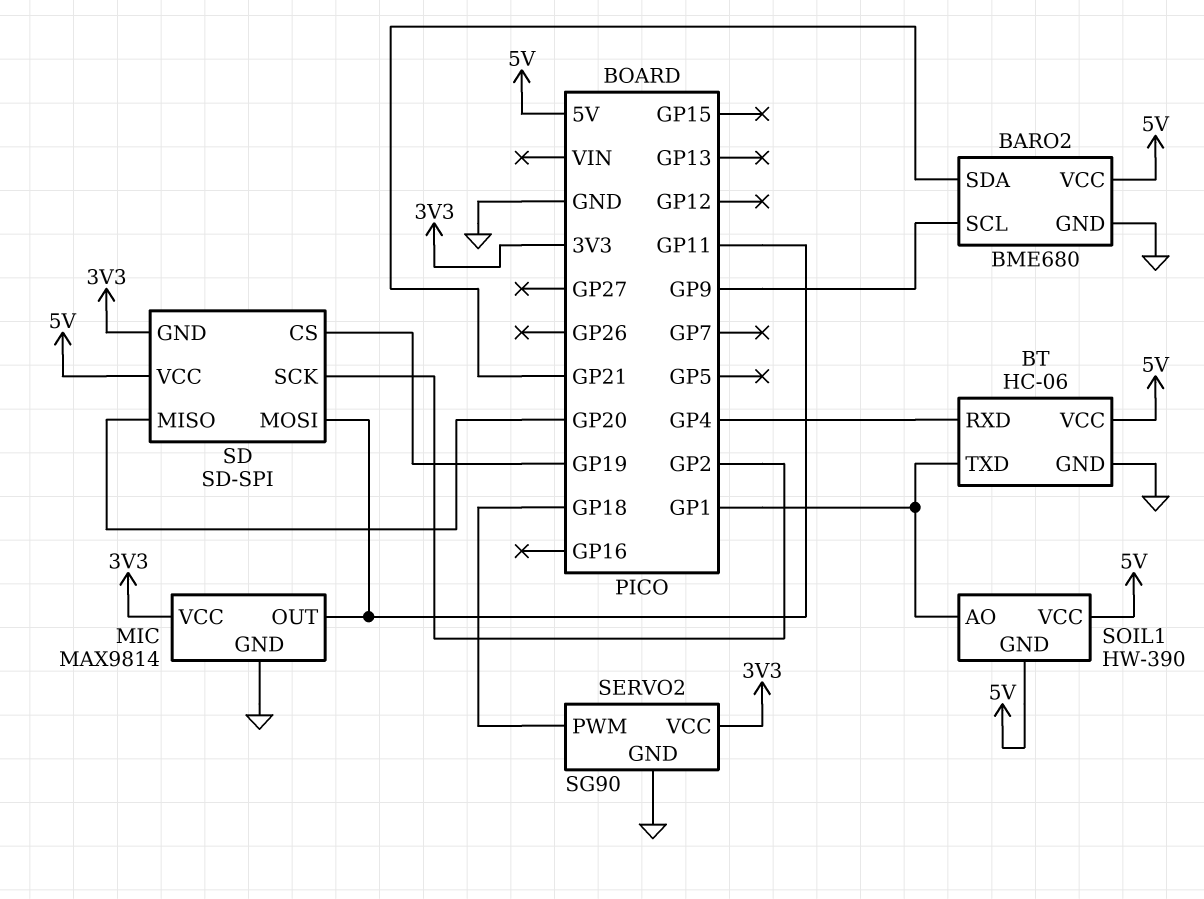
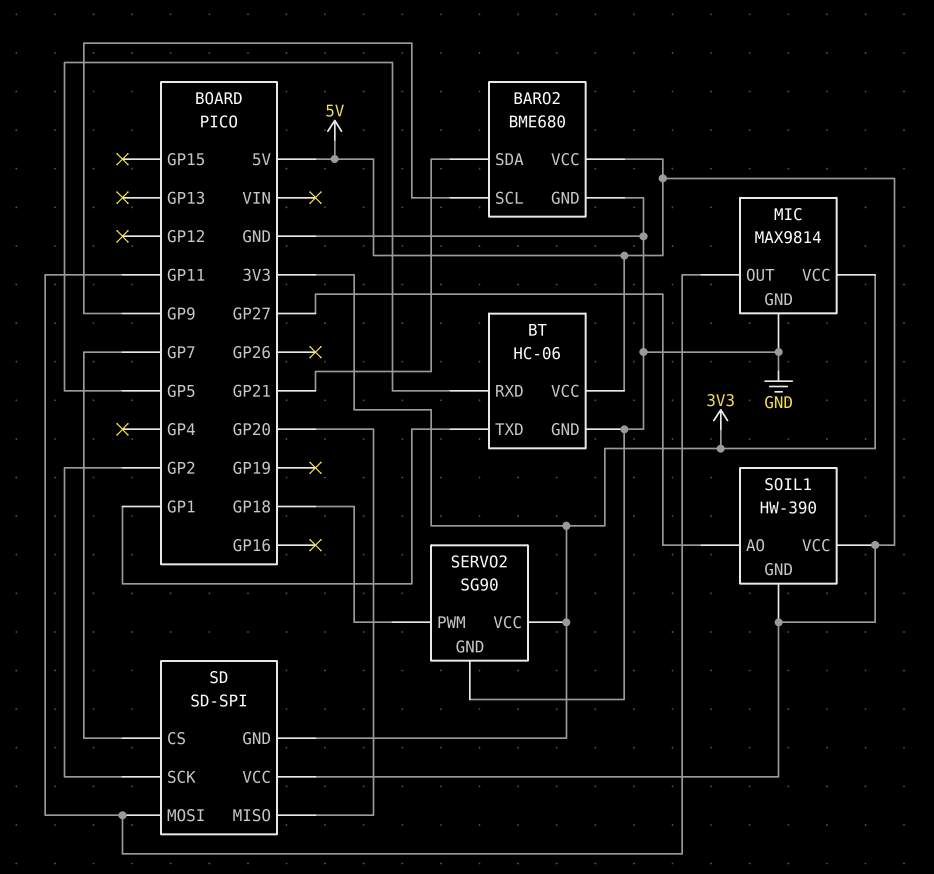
BT pin RXD: GP4 -> GP5
SD pin CS: GP19 -> GP7
SOIL1 pin AO: GP1 -> GP27

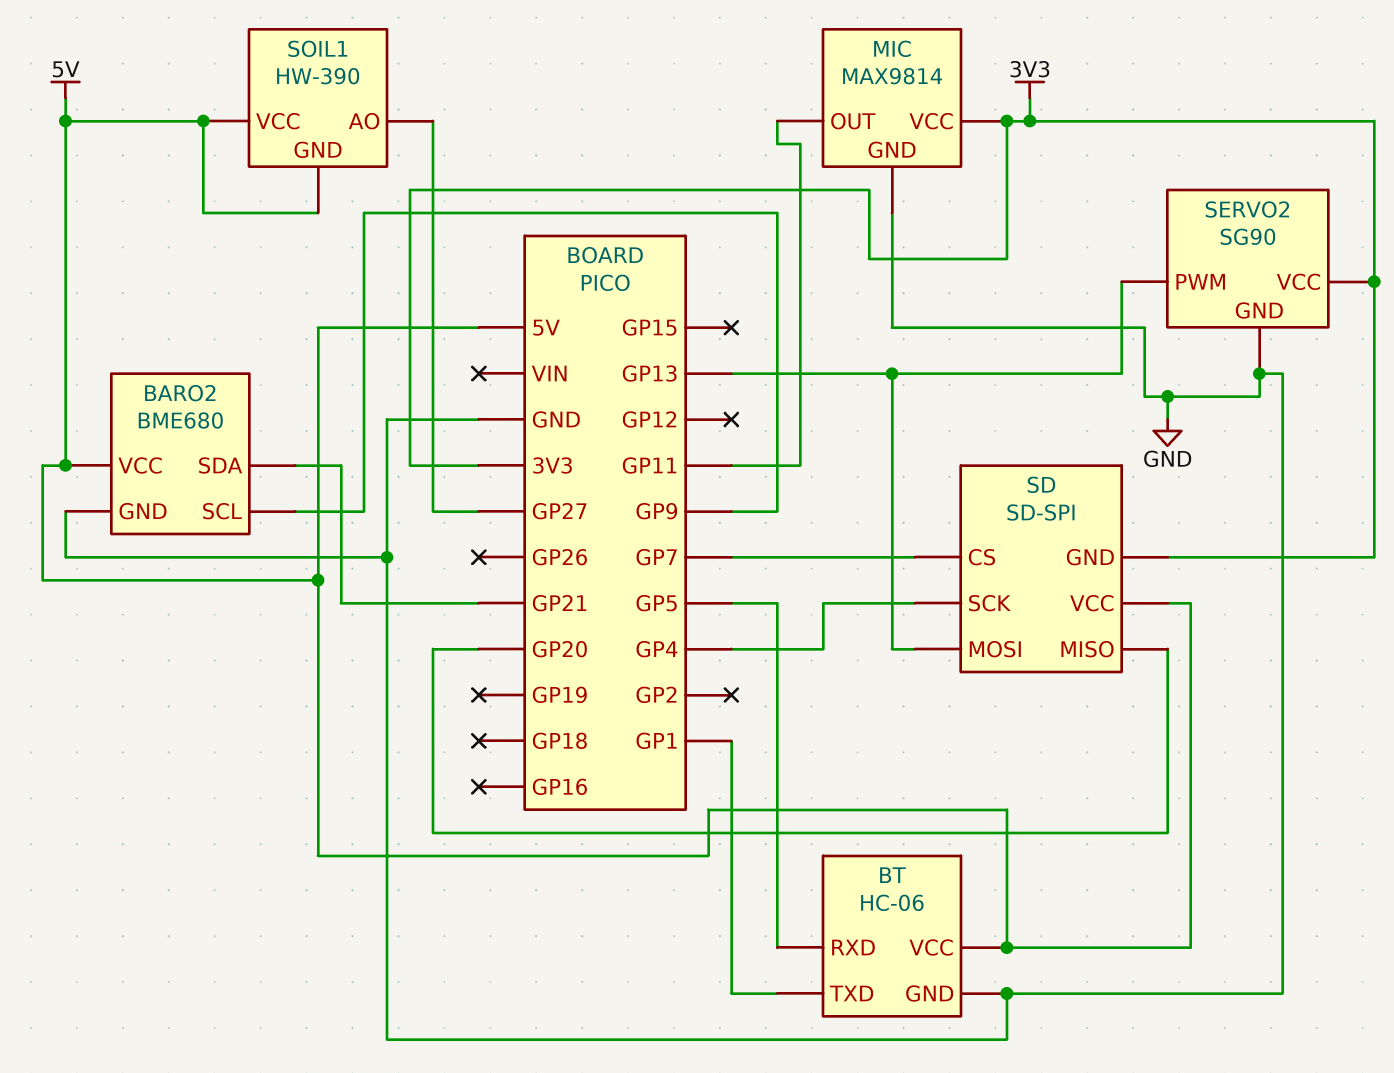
SD pin MOSI: GP11 -> GP13
SD pin SCK: GP2 -> GP4
SERVO2 pin PWM: GP18 -> GP13

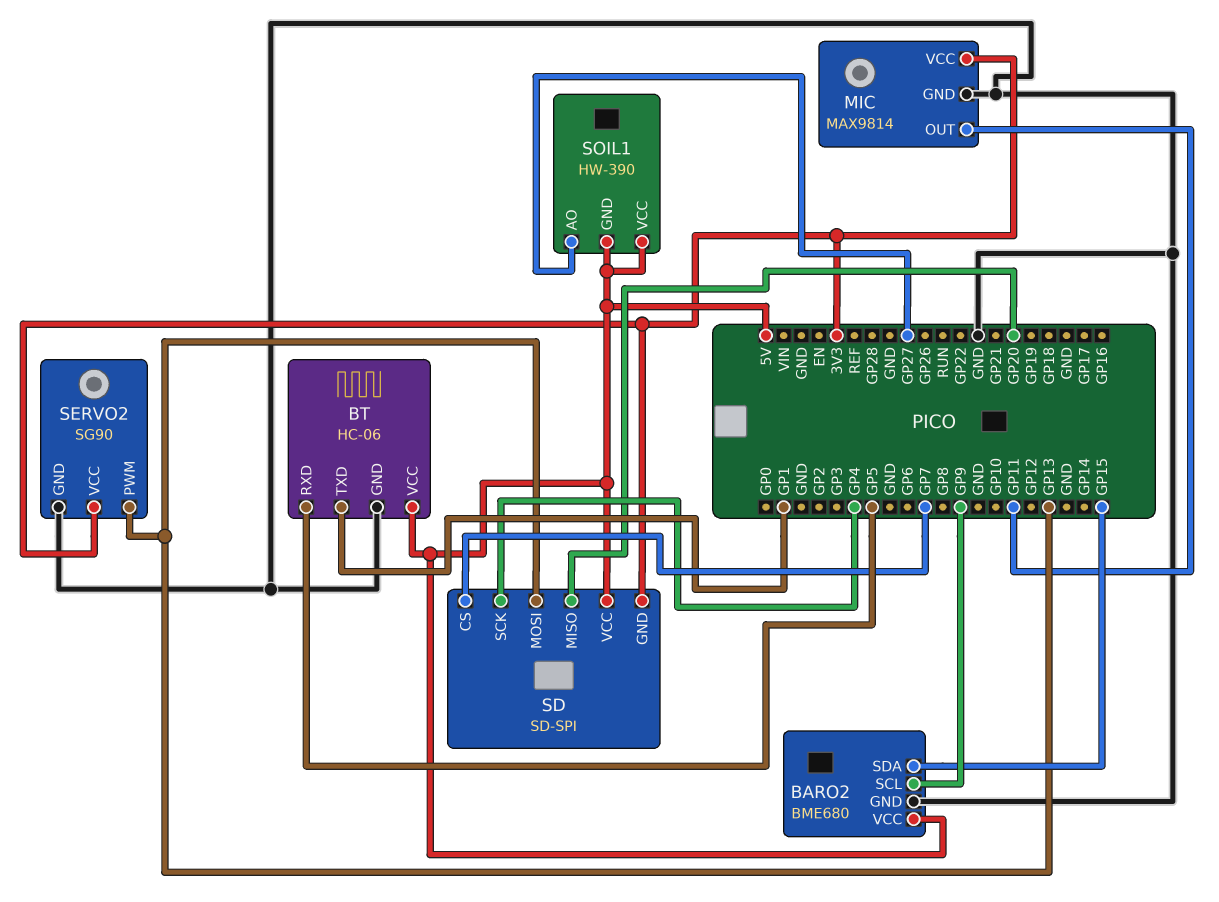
BARO2 pin SDA: GP21 -> GP15

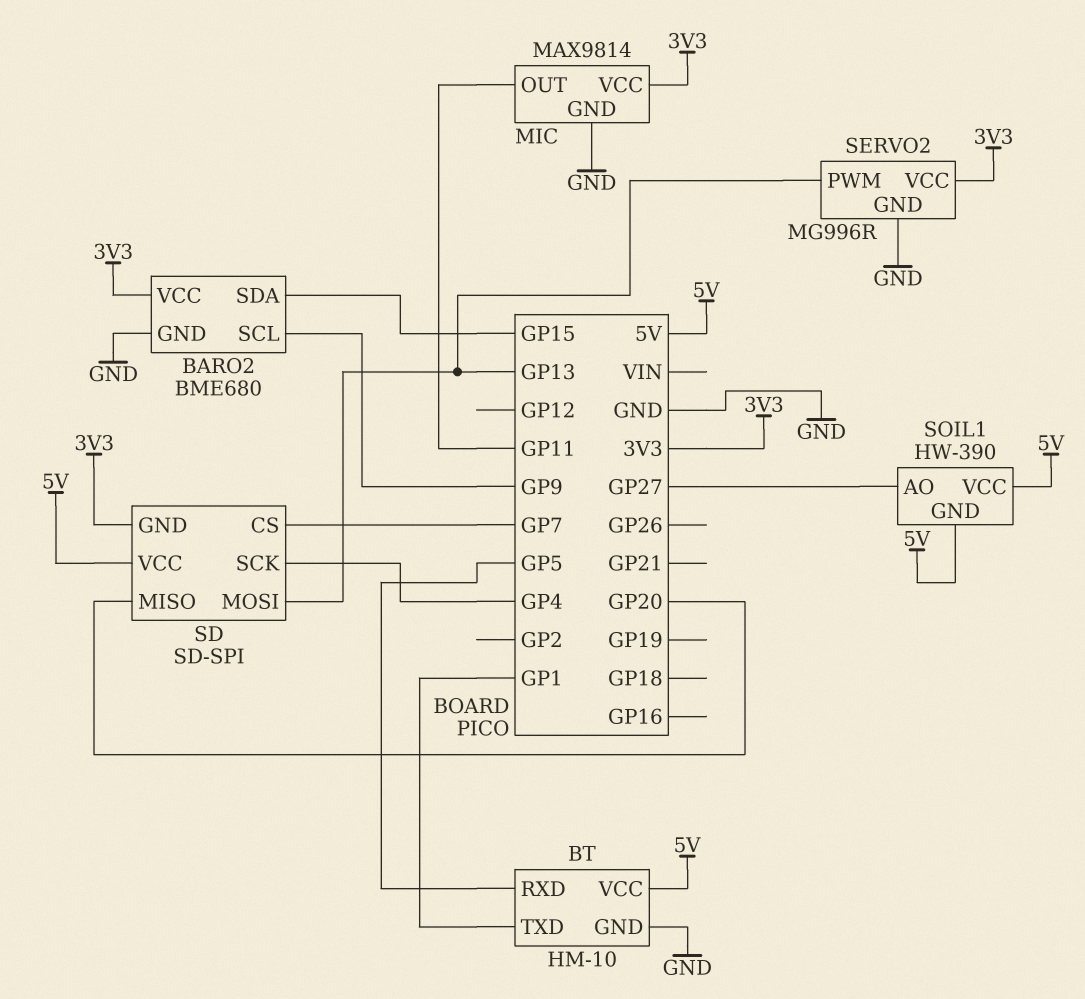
BARO2 pin VCC: 5V -> 3V3
BT: HC-06 -> HM-10
SERVO2: SG90 -> MG996R

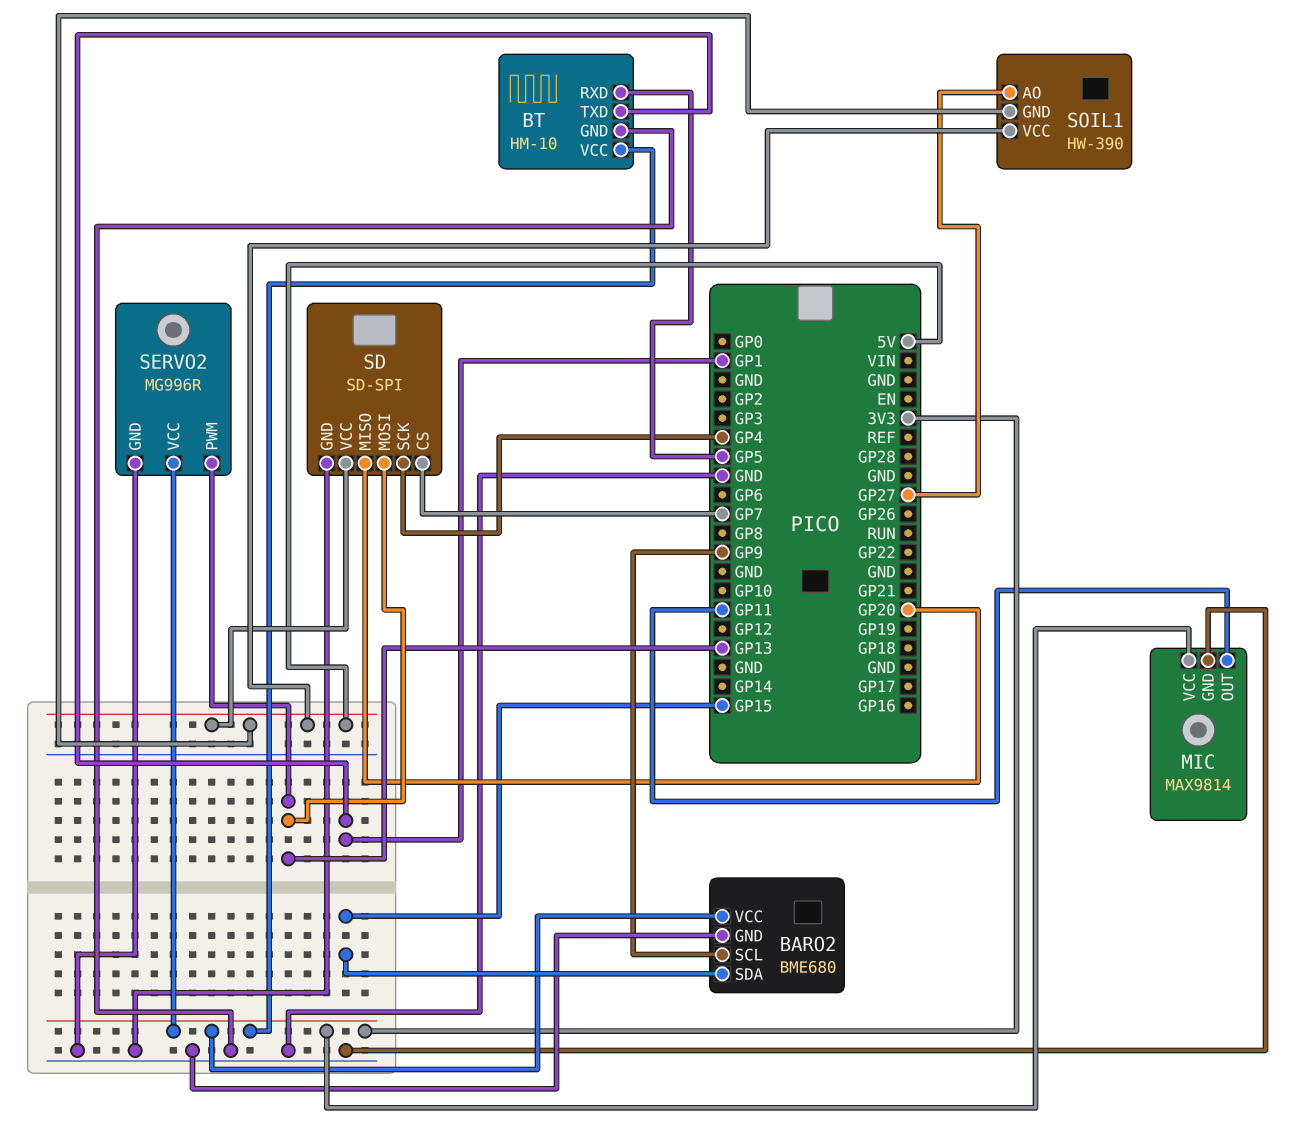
BT pin VCC: 5V -> 3V3
SD pin GND: 3V3 -> GND

